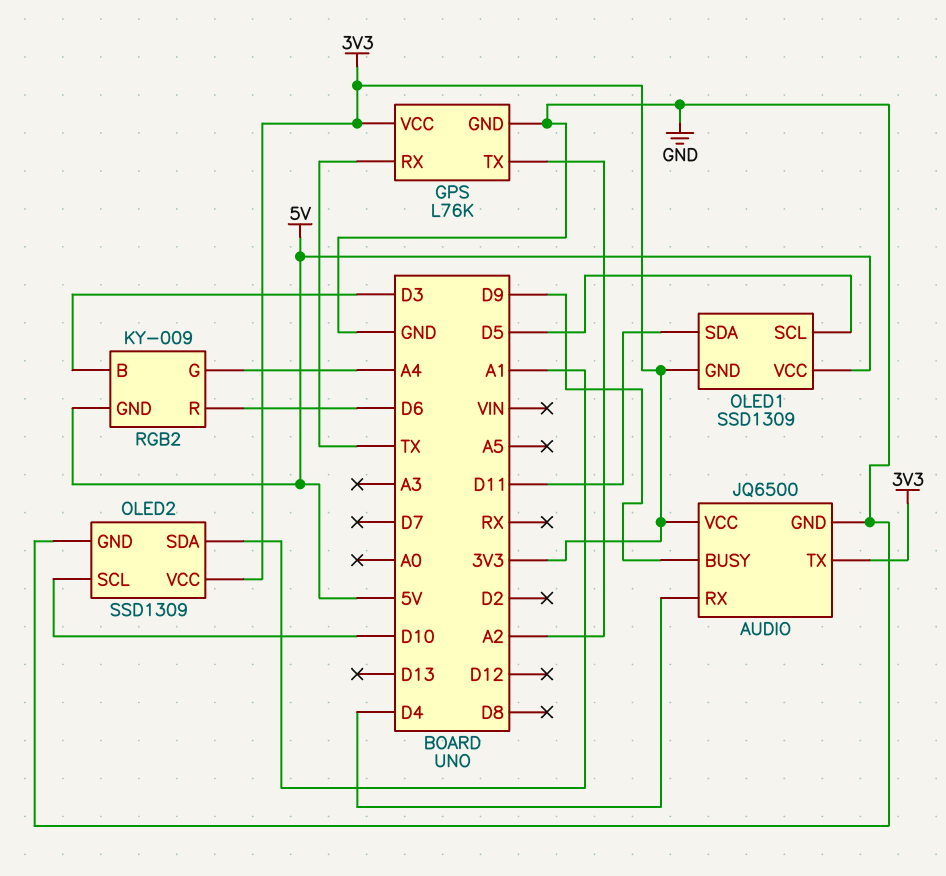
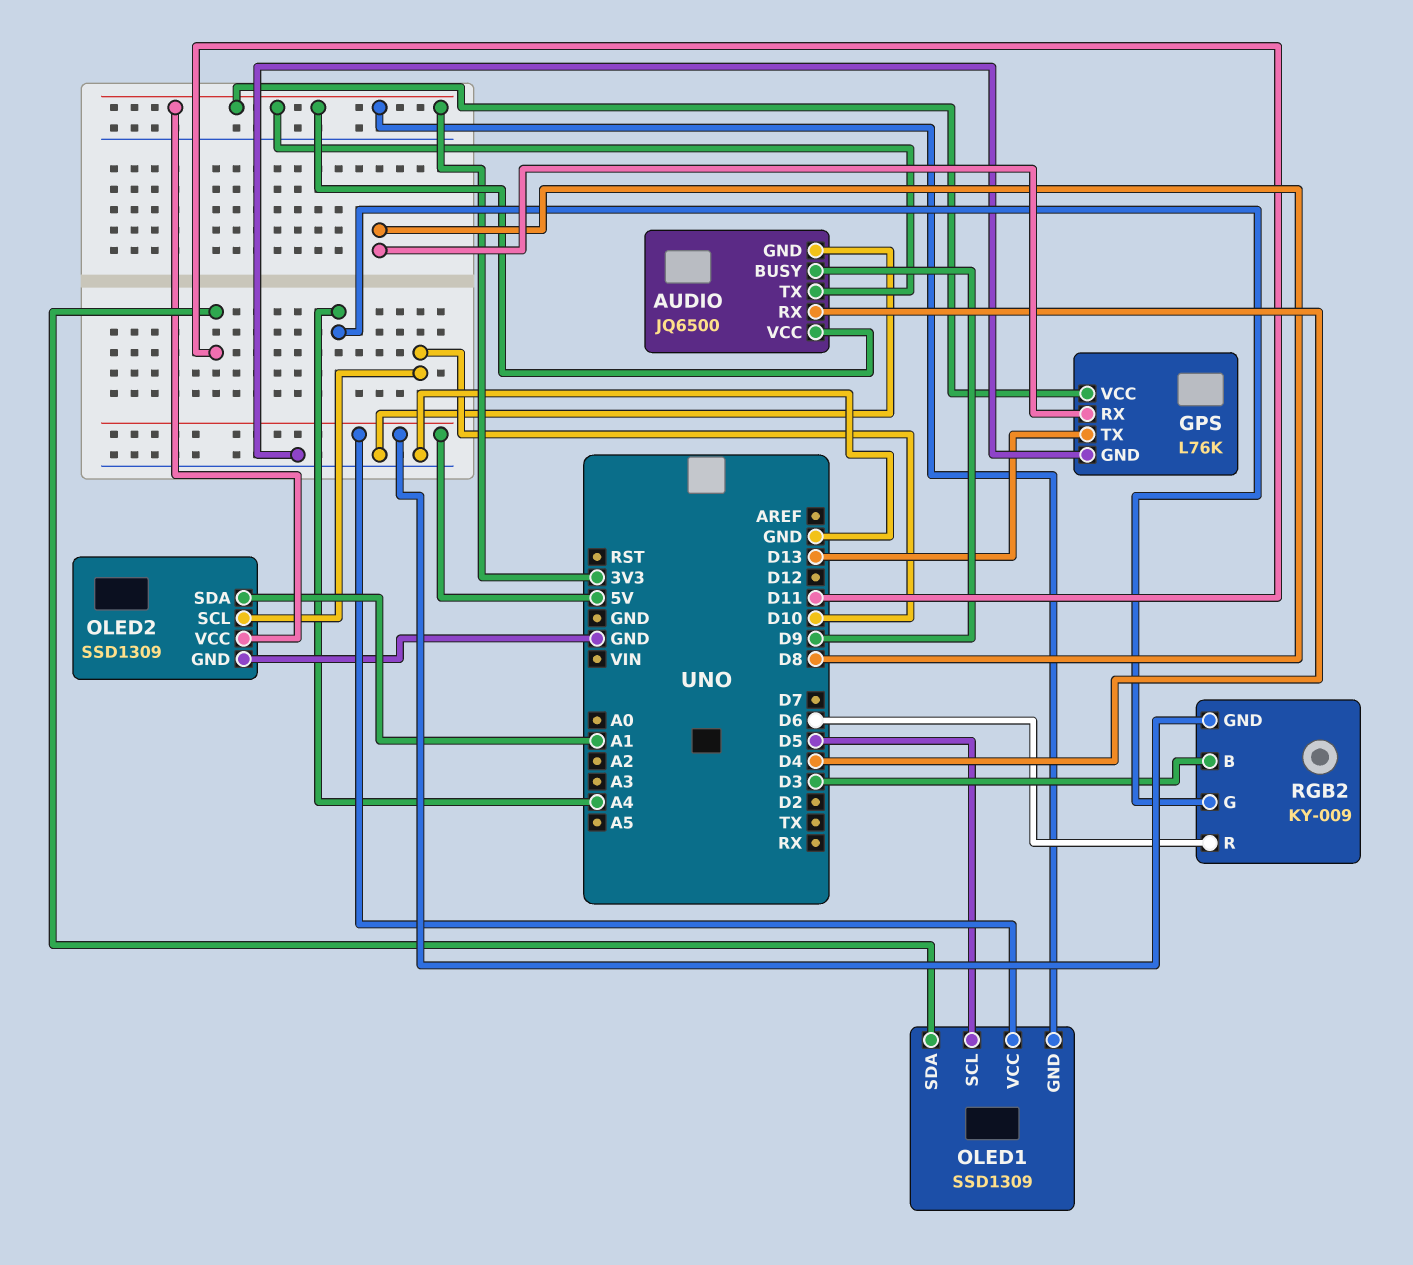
GPS pin RX: TX -> D8
GPS pin TX: A2 -> D13

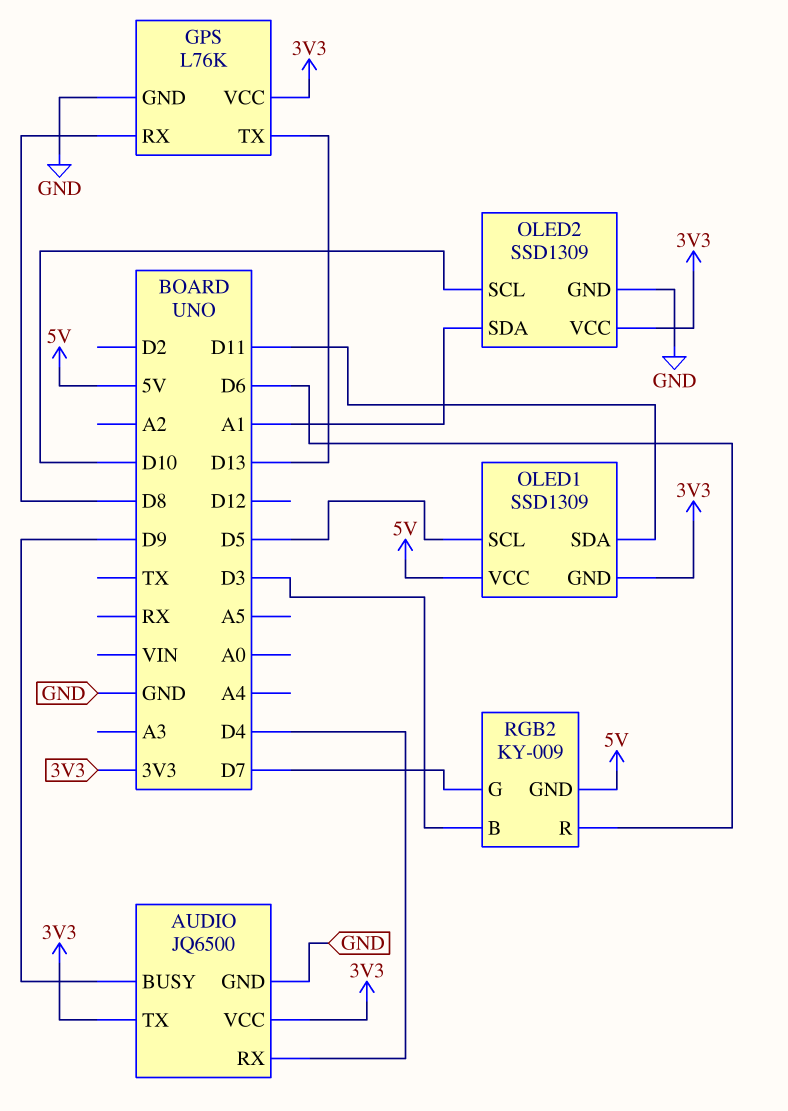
RGB2 pin G: A4 -> D7

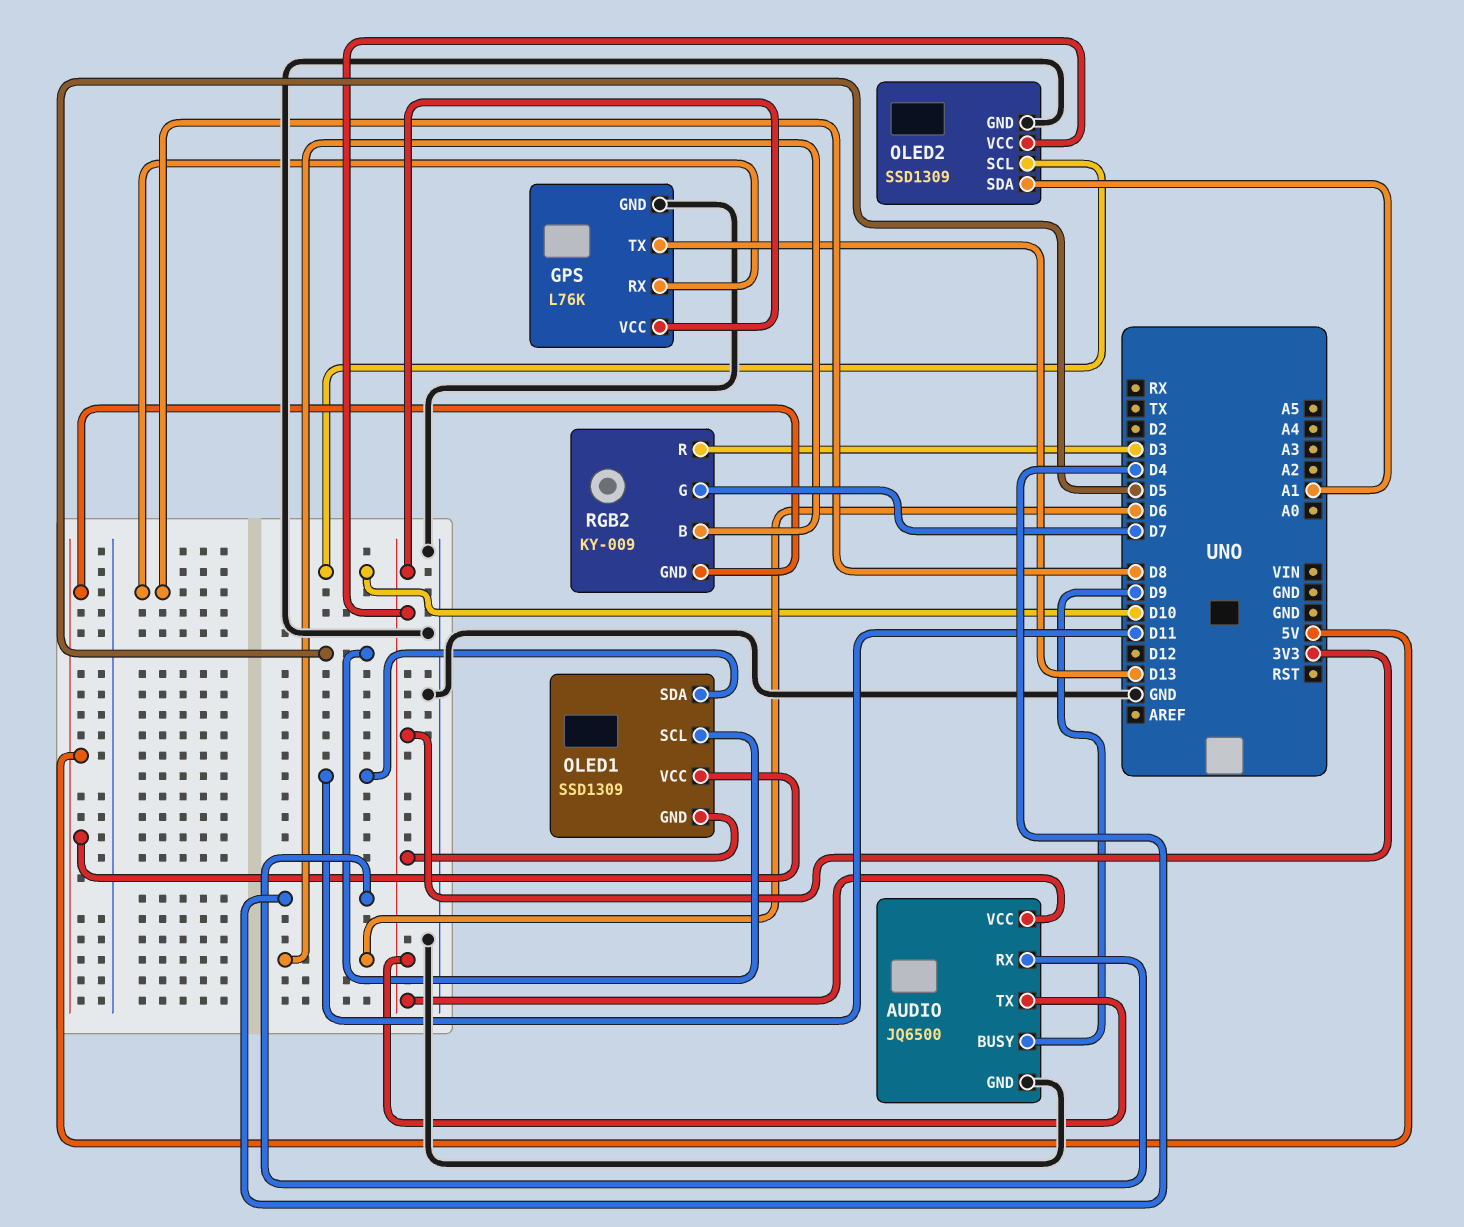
RGB2 pin B: D3 -> D6
RGB2 pin R: D6 -> D3

